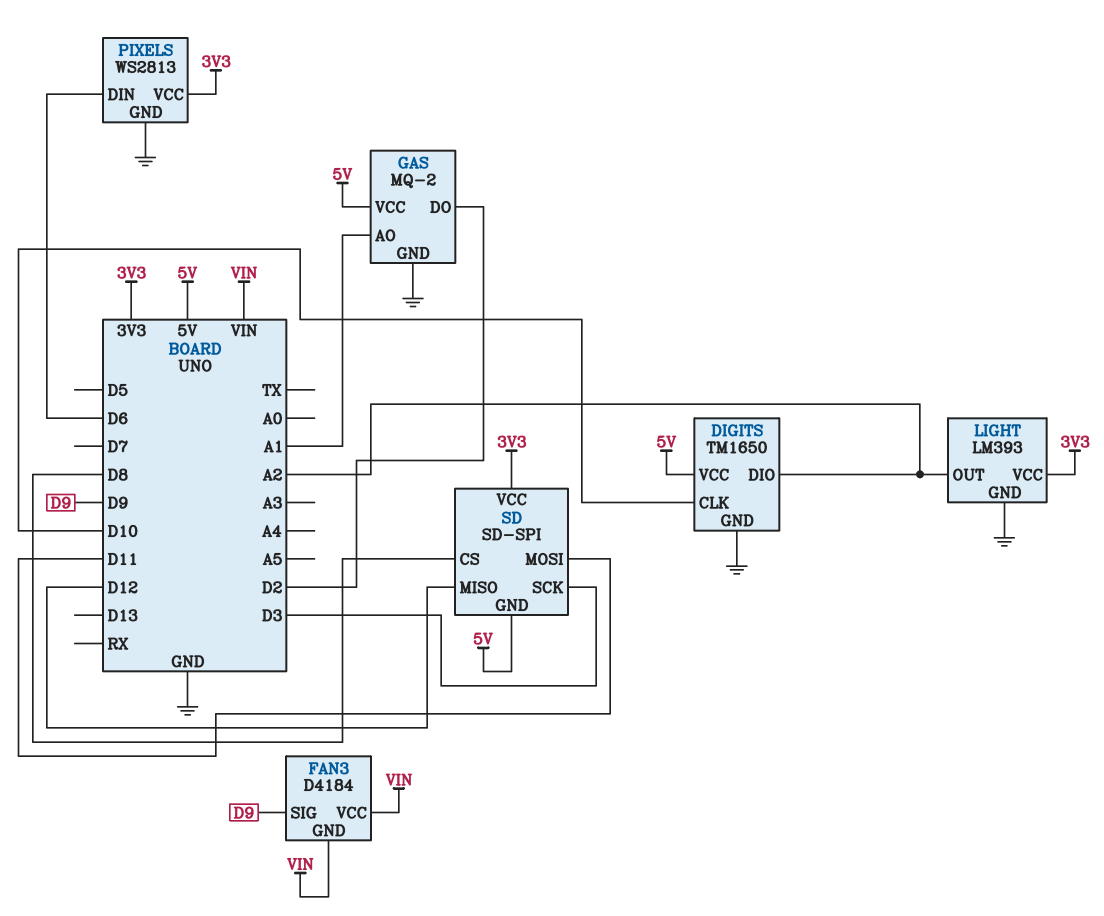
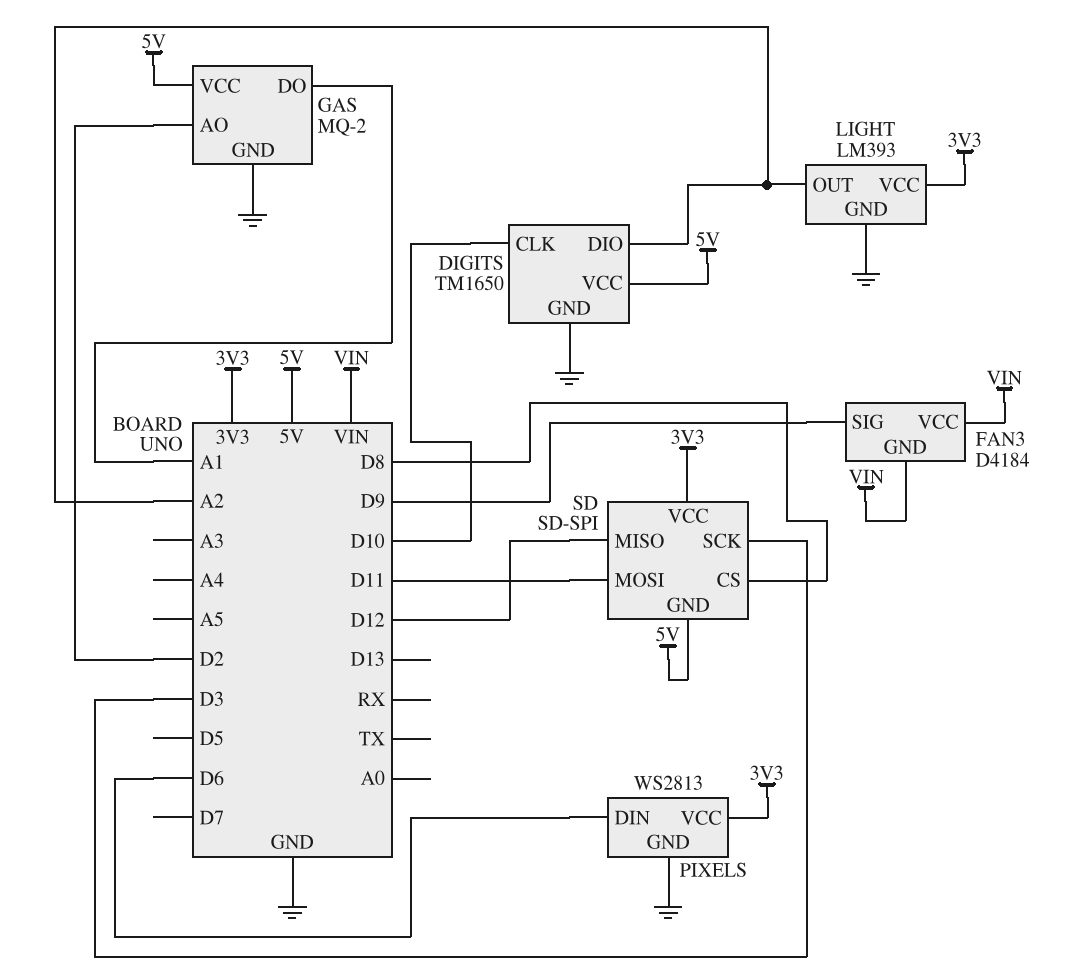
GAS pin AO: A1 -> D2
GAS pin DO: D2 -> A1

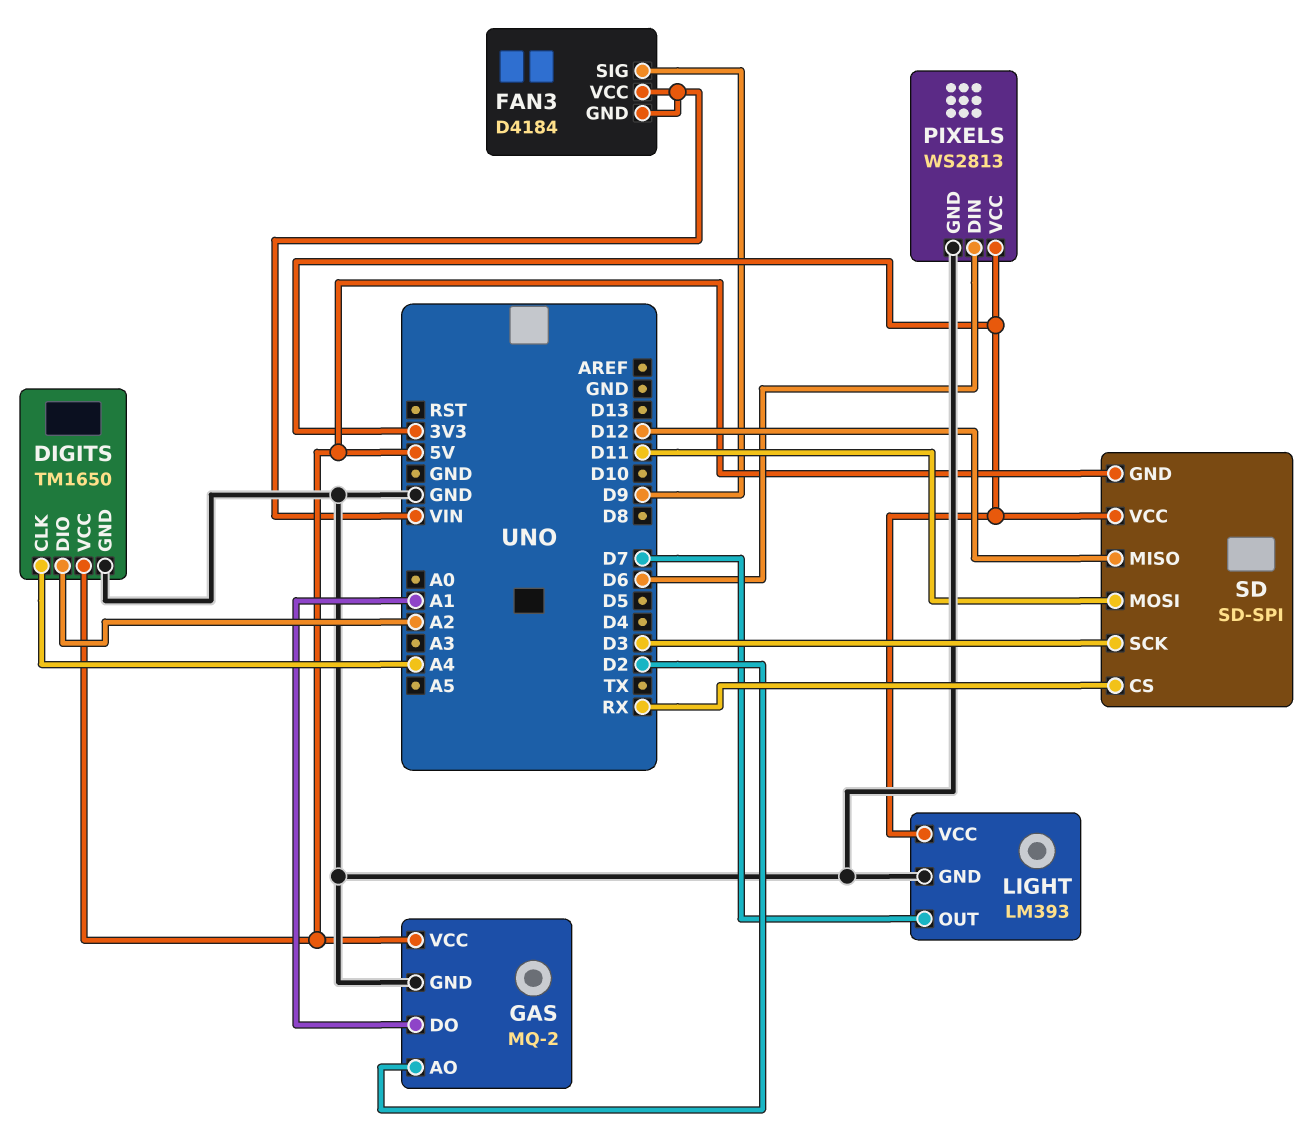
DIGITS pin CLK: D10 -> A4
LIGHT pin OUT: A2 -> D7
SD pin CS: D8 -> RX

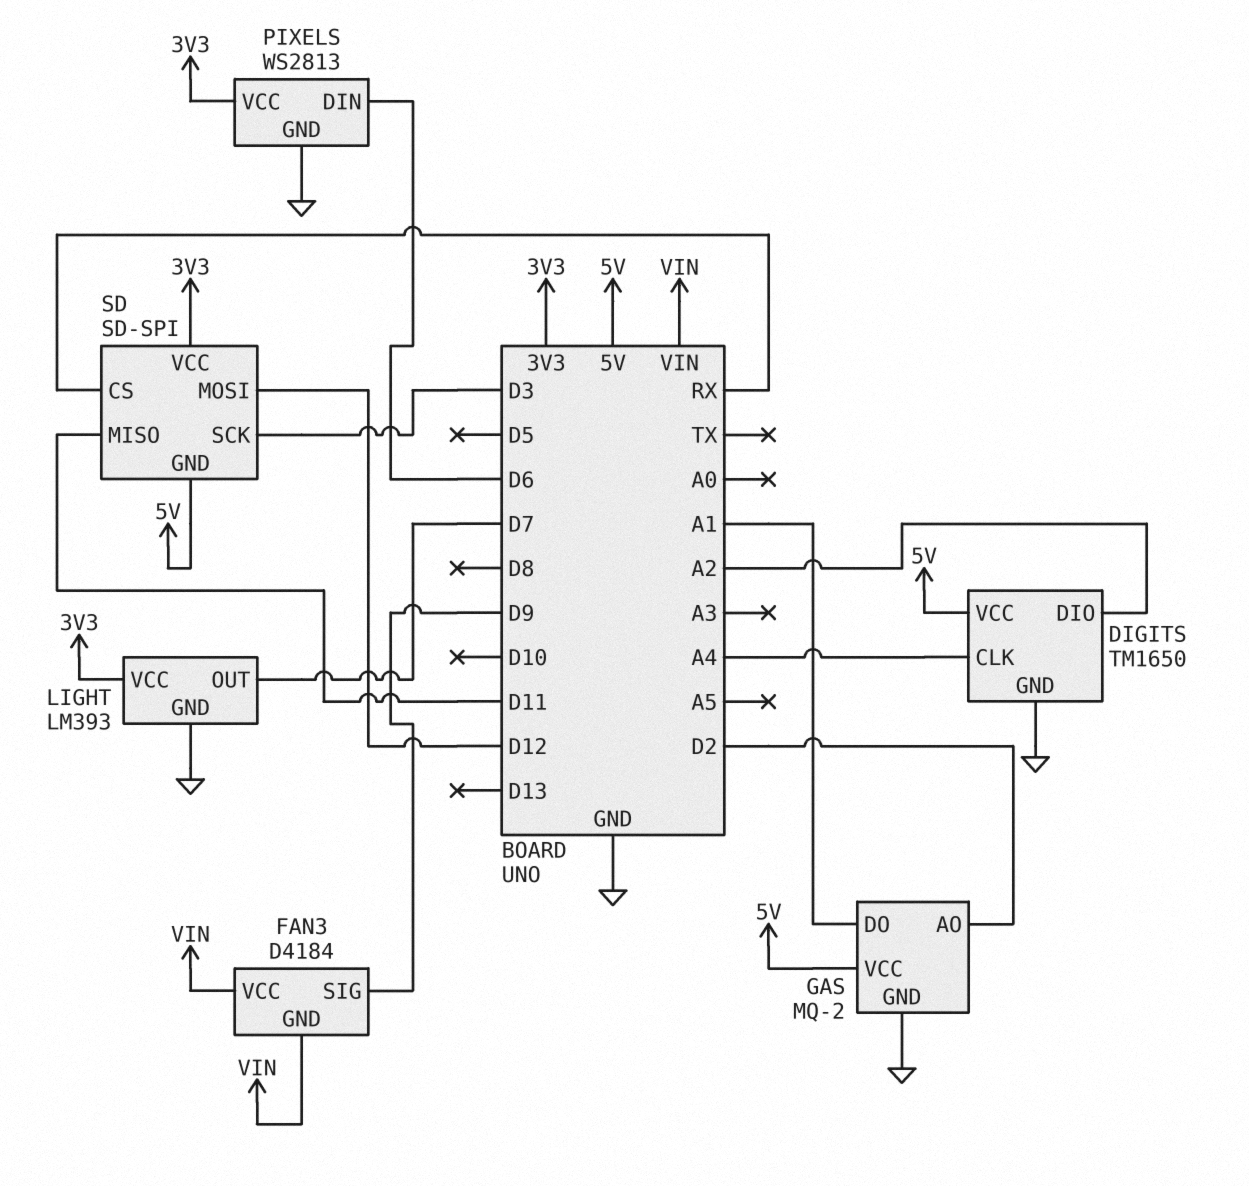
SD pin MISO: D12 -> D11
SD pin MOSI: D11 -> D12

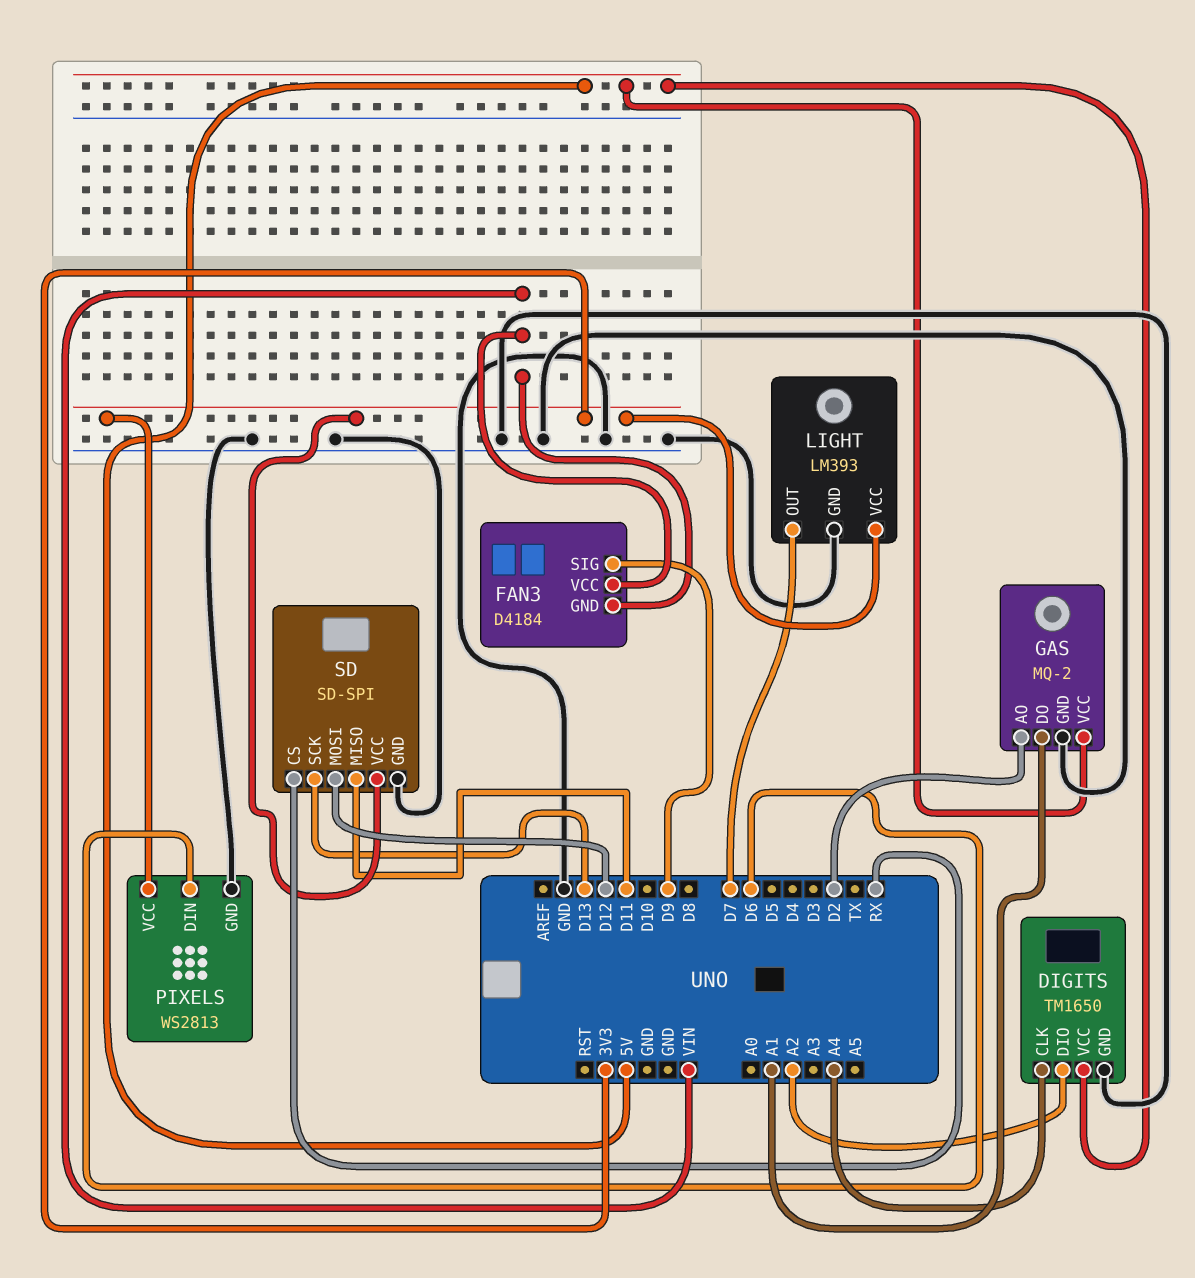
SD pin GND: 5V -> GND
SD pin SCK: D3 -> D13

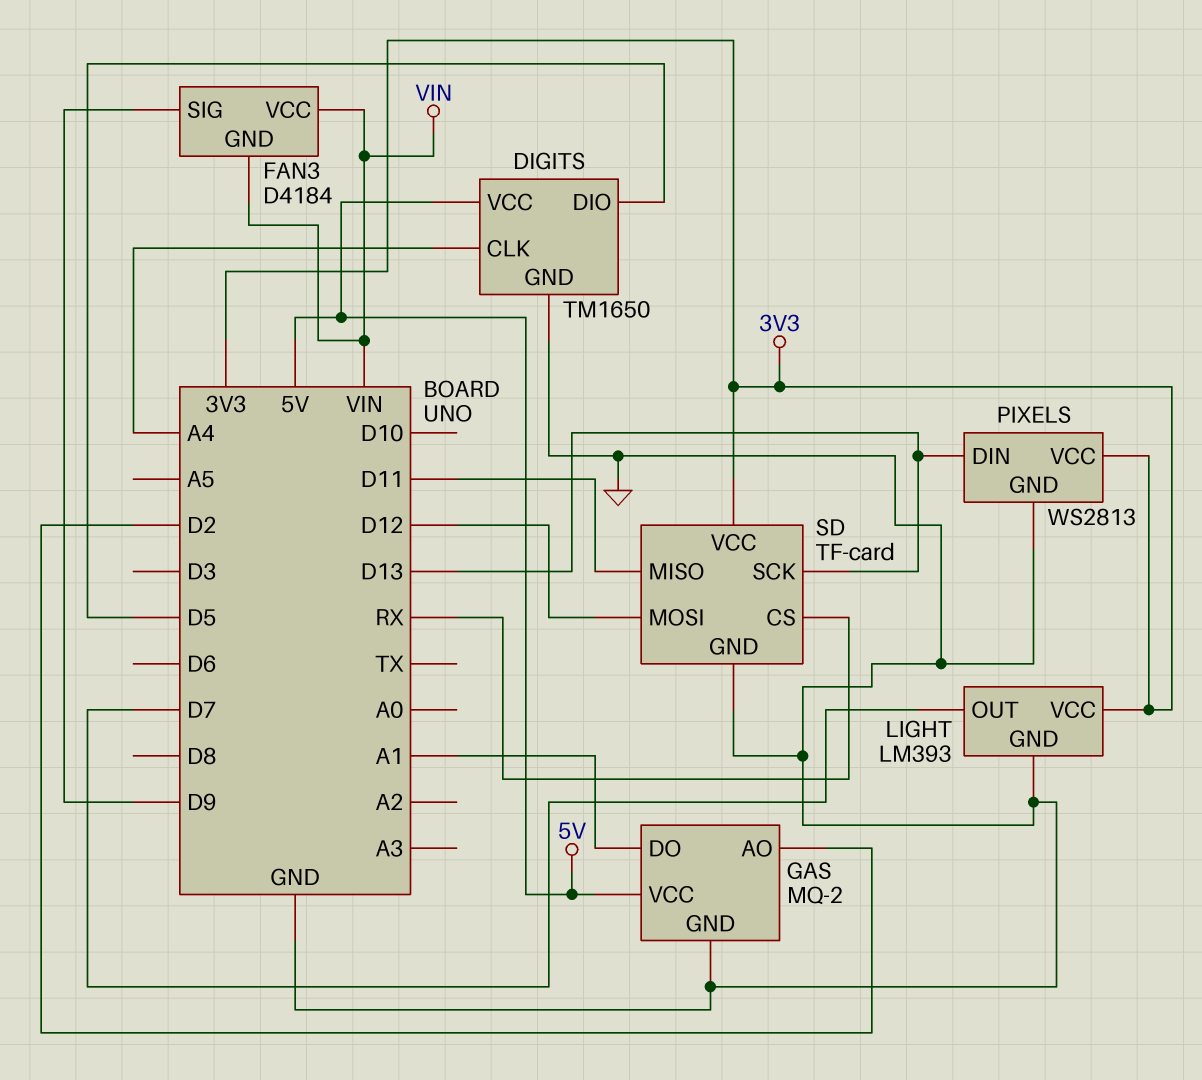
DIGITS pin DIO: A2 -> D5
PIXELS pin DIN: D6 -> D13
SD: SD-SPI -> TF-card

